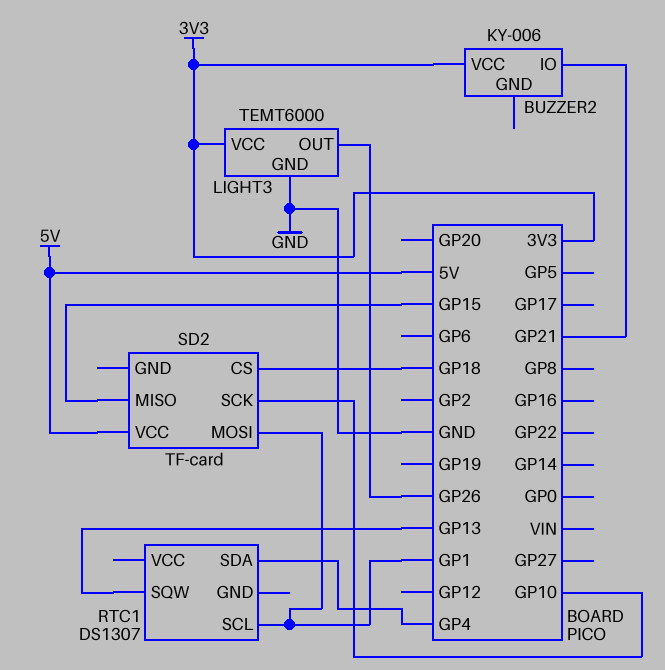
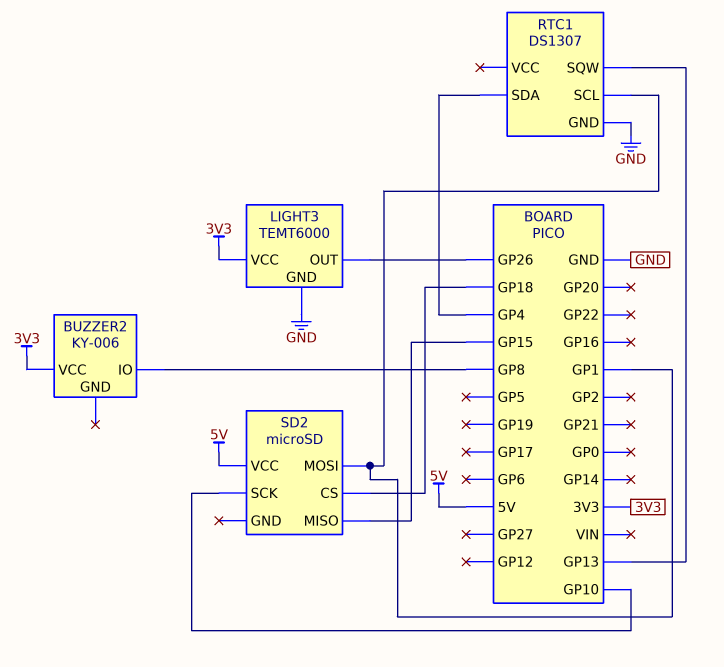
BUZZER2 pin IO: GP21 -> GP8
RTC1 pin GND: none -> GND
SD2: TF-card -> microSD

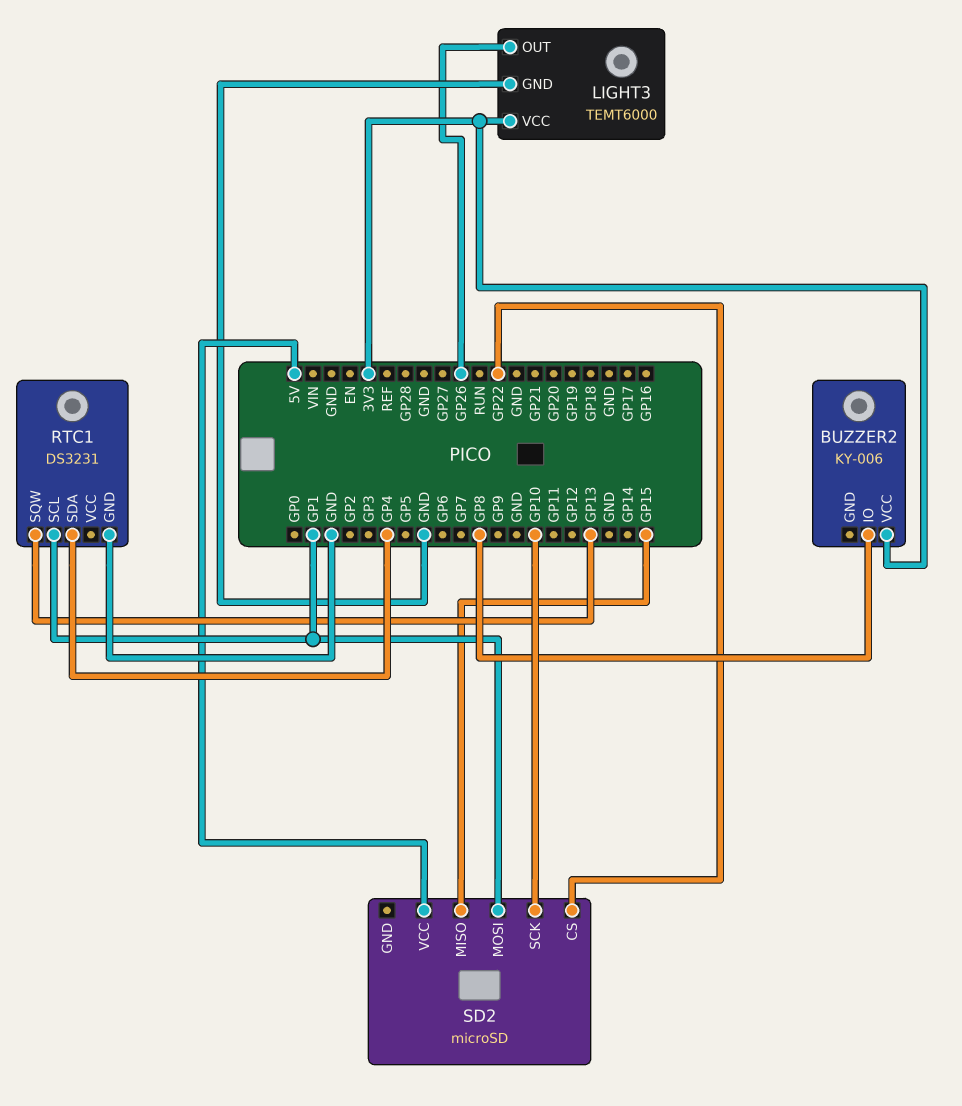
RTC1: DS1307 -> DS3231
SD2 pin CS: GP18 -> GP22

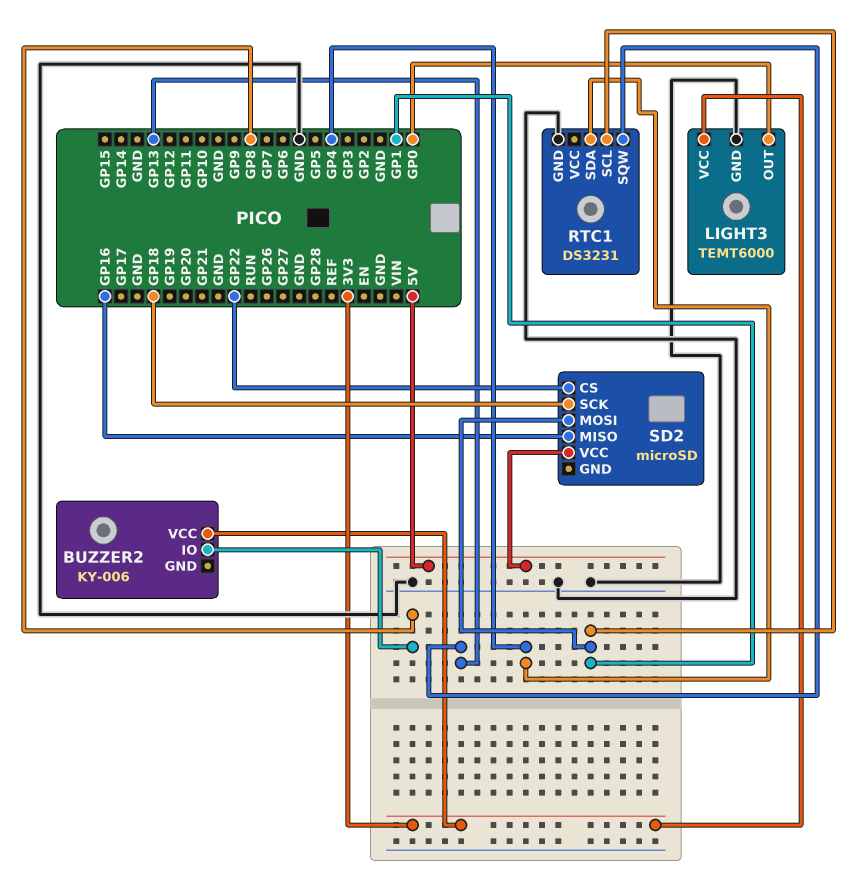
LIGHT3 pin OUT: GP26 -> GP0
SD2 pin MISO: GP15 -> GP16
SD2 pin SCK: GP10 -> GP18

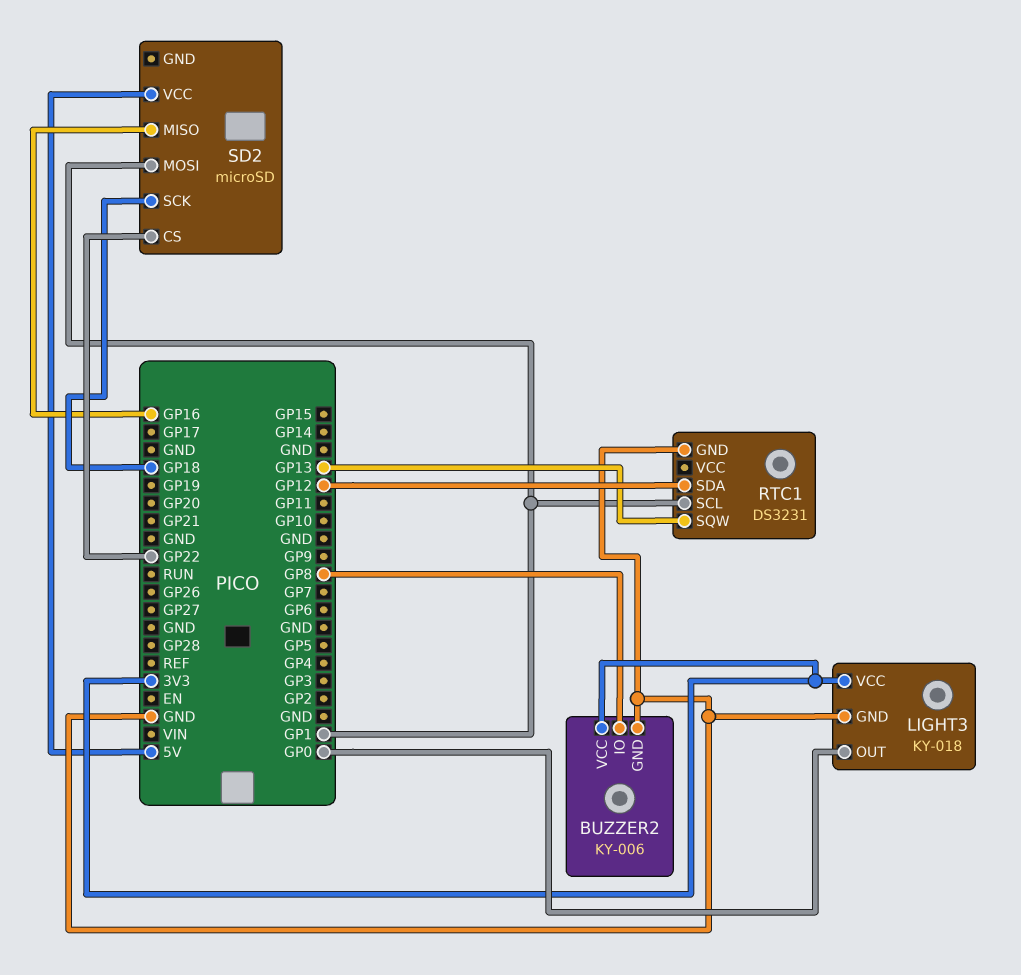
BUZZER2 pin GND: none -> GND
LIGHT3: TEMT6000 -> KY-018
RTC1 pin SDA: GP4 -> GP12

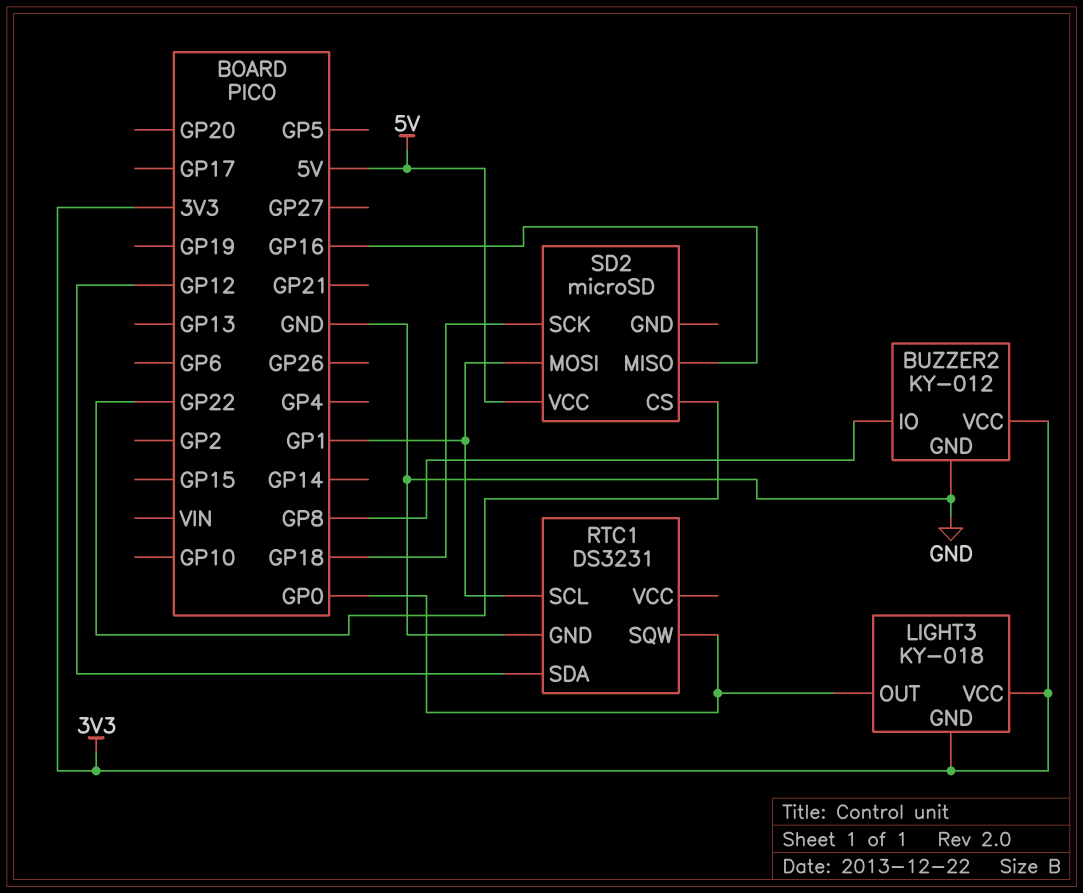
BUZZER2: KY-006 -> KY-012
LIGHT3 pin GND: GND -> 3V3
RTC1 pin SQW: GP13 -> GP0

